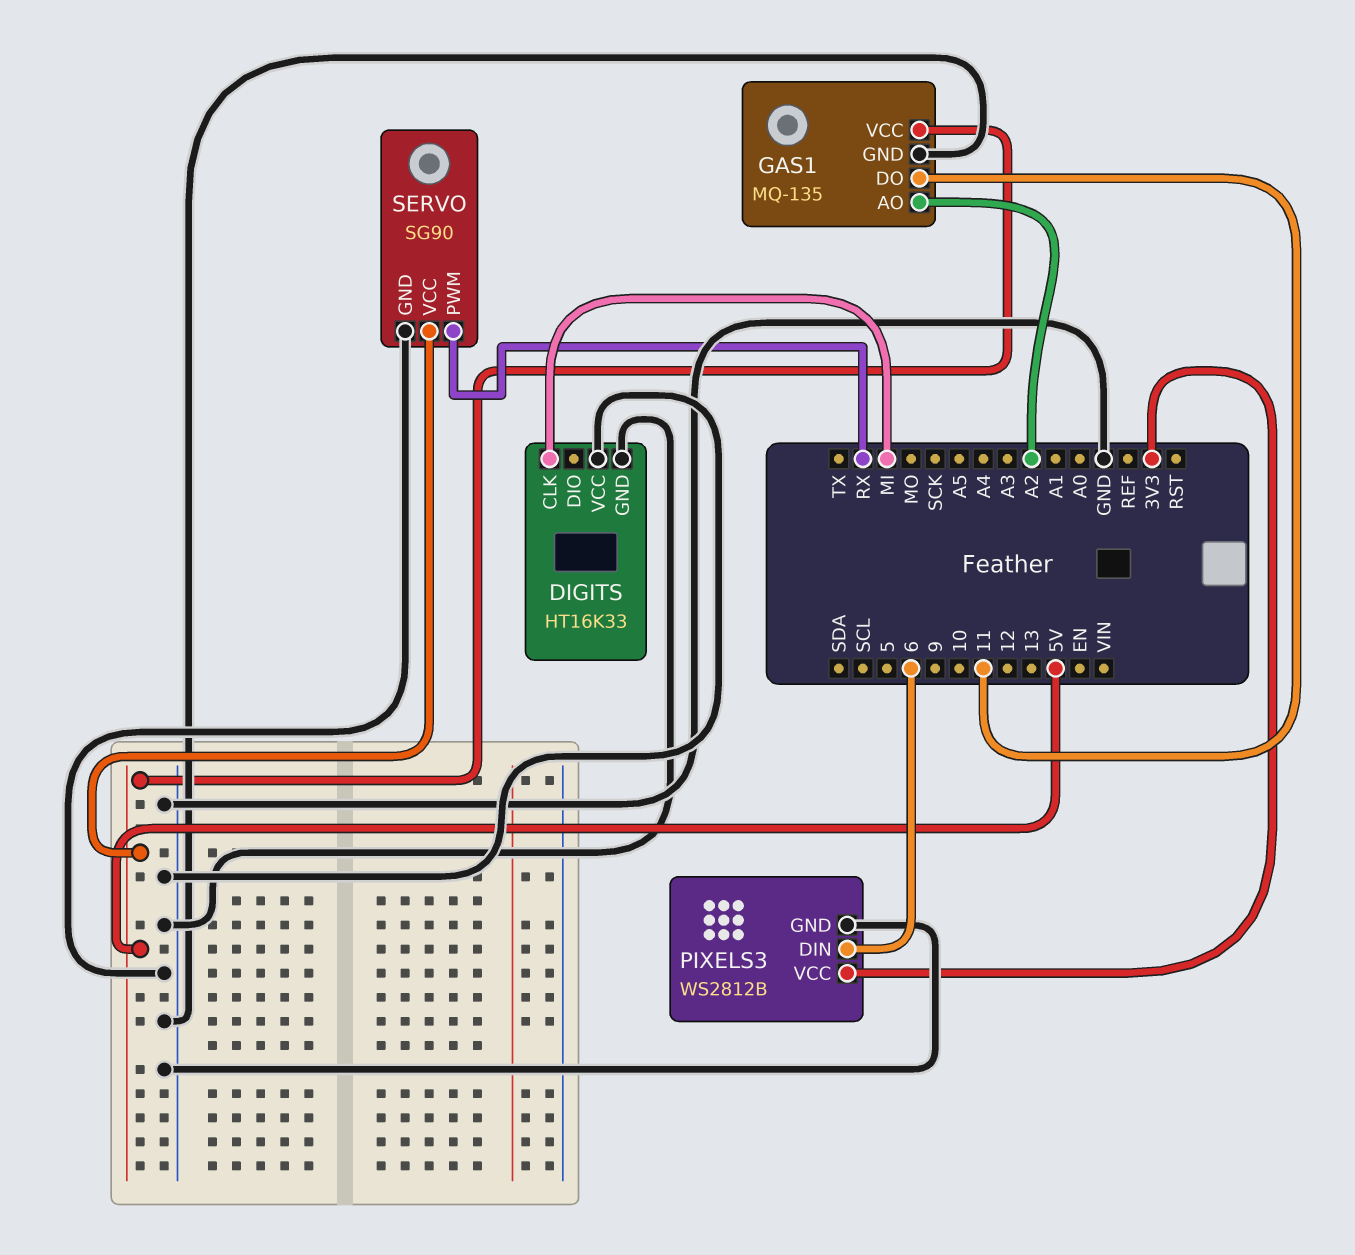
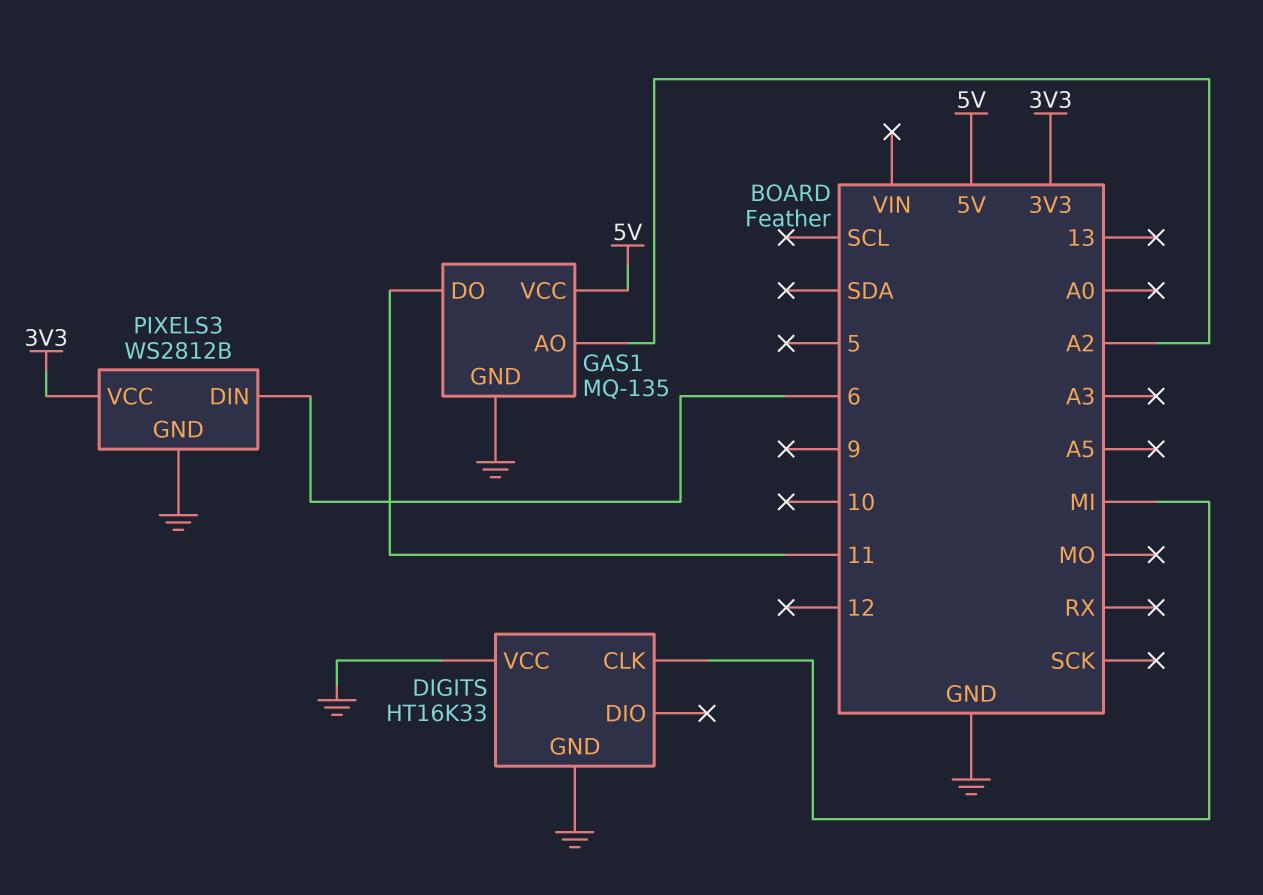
SERVO: SG90 -> none
SERVO pin GND: GND -> none
SERVO pin PWM: RX -> none
SERVO pin VCC: 5V -> none

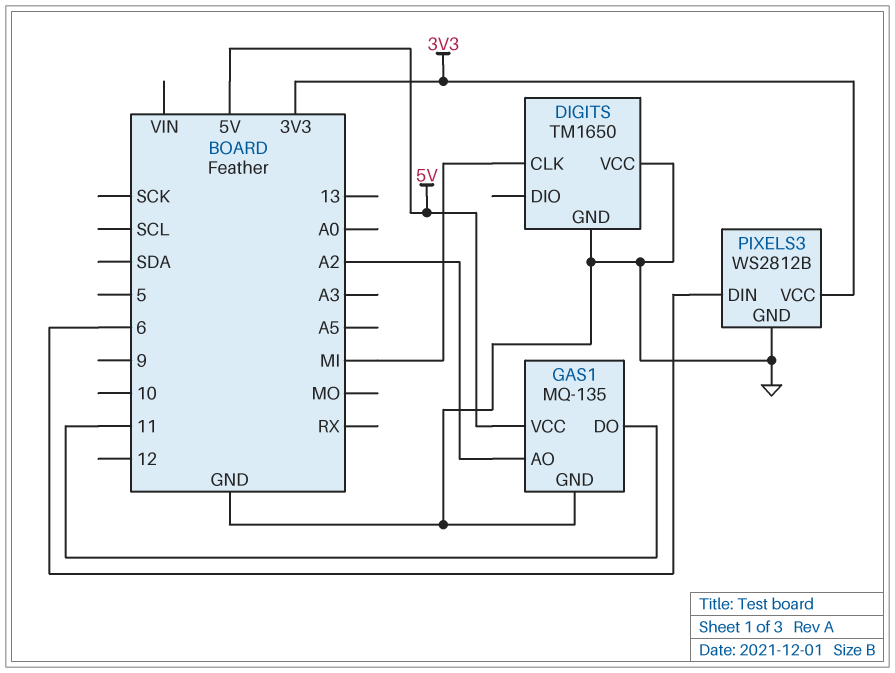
DIGITS: HT16K33 -> TM1650

